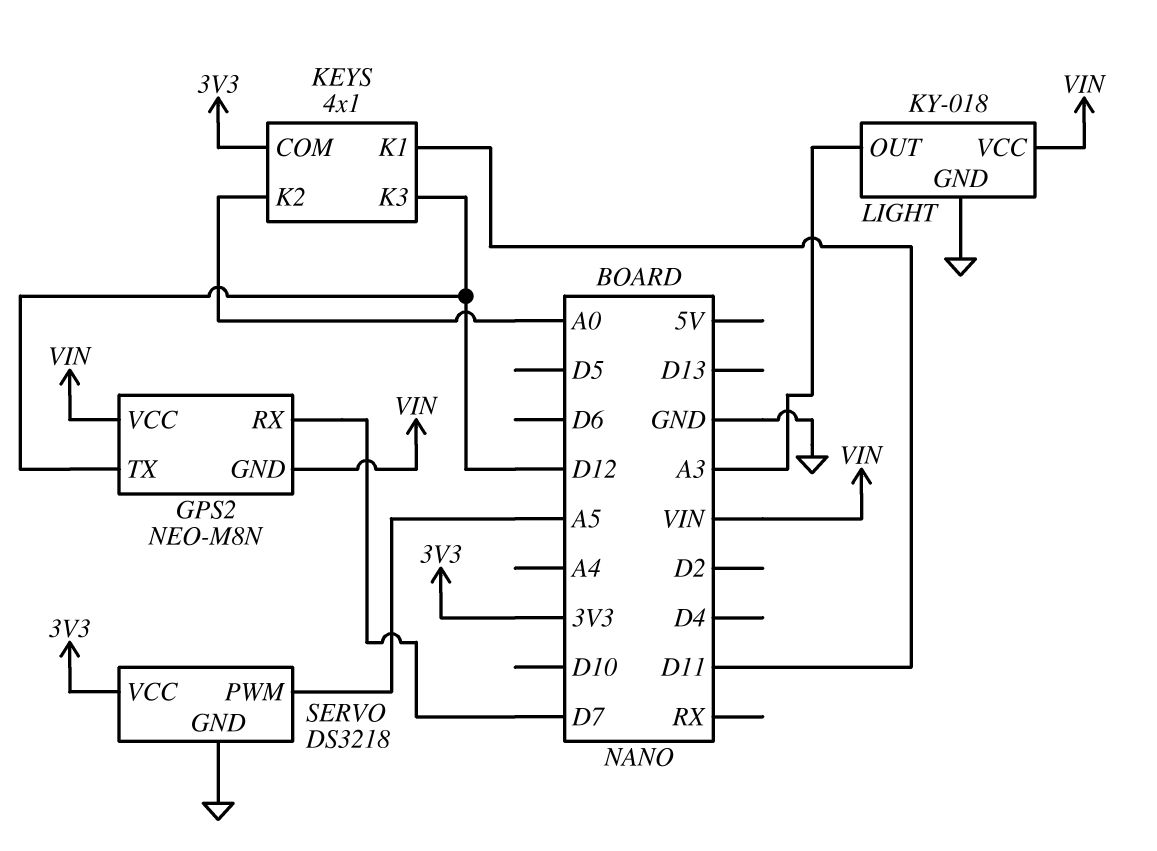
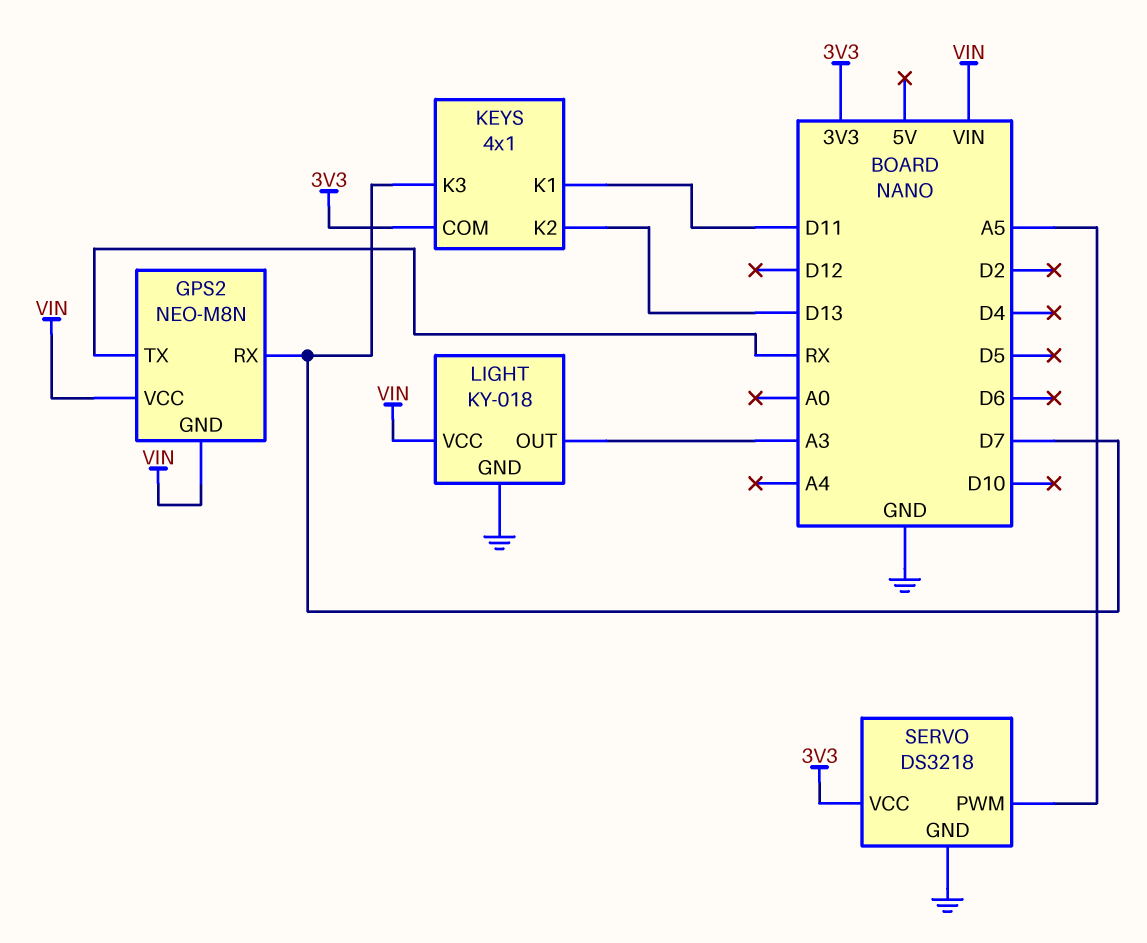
GPS2 pin TX: D12 -> RX
KEYS pin K2: A0 -> D13
KEYS pin K3: D12 -> D7

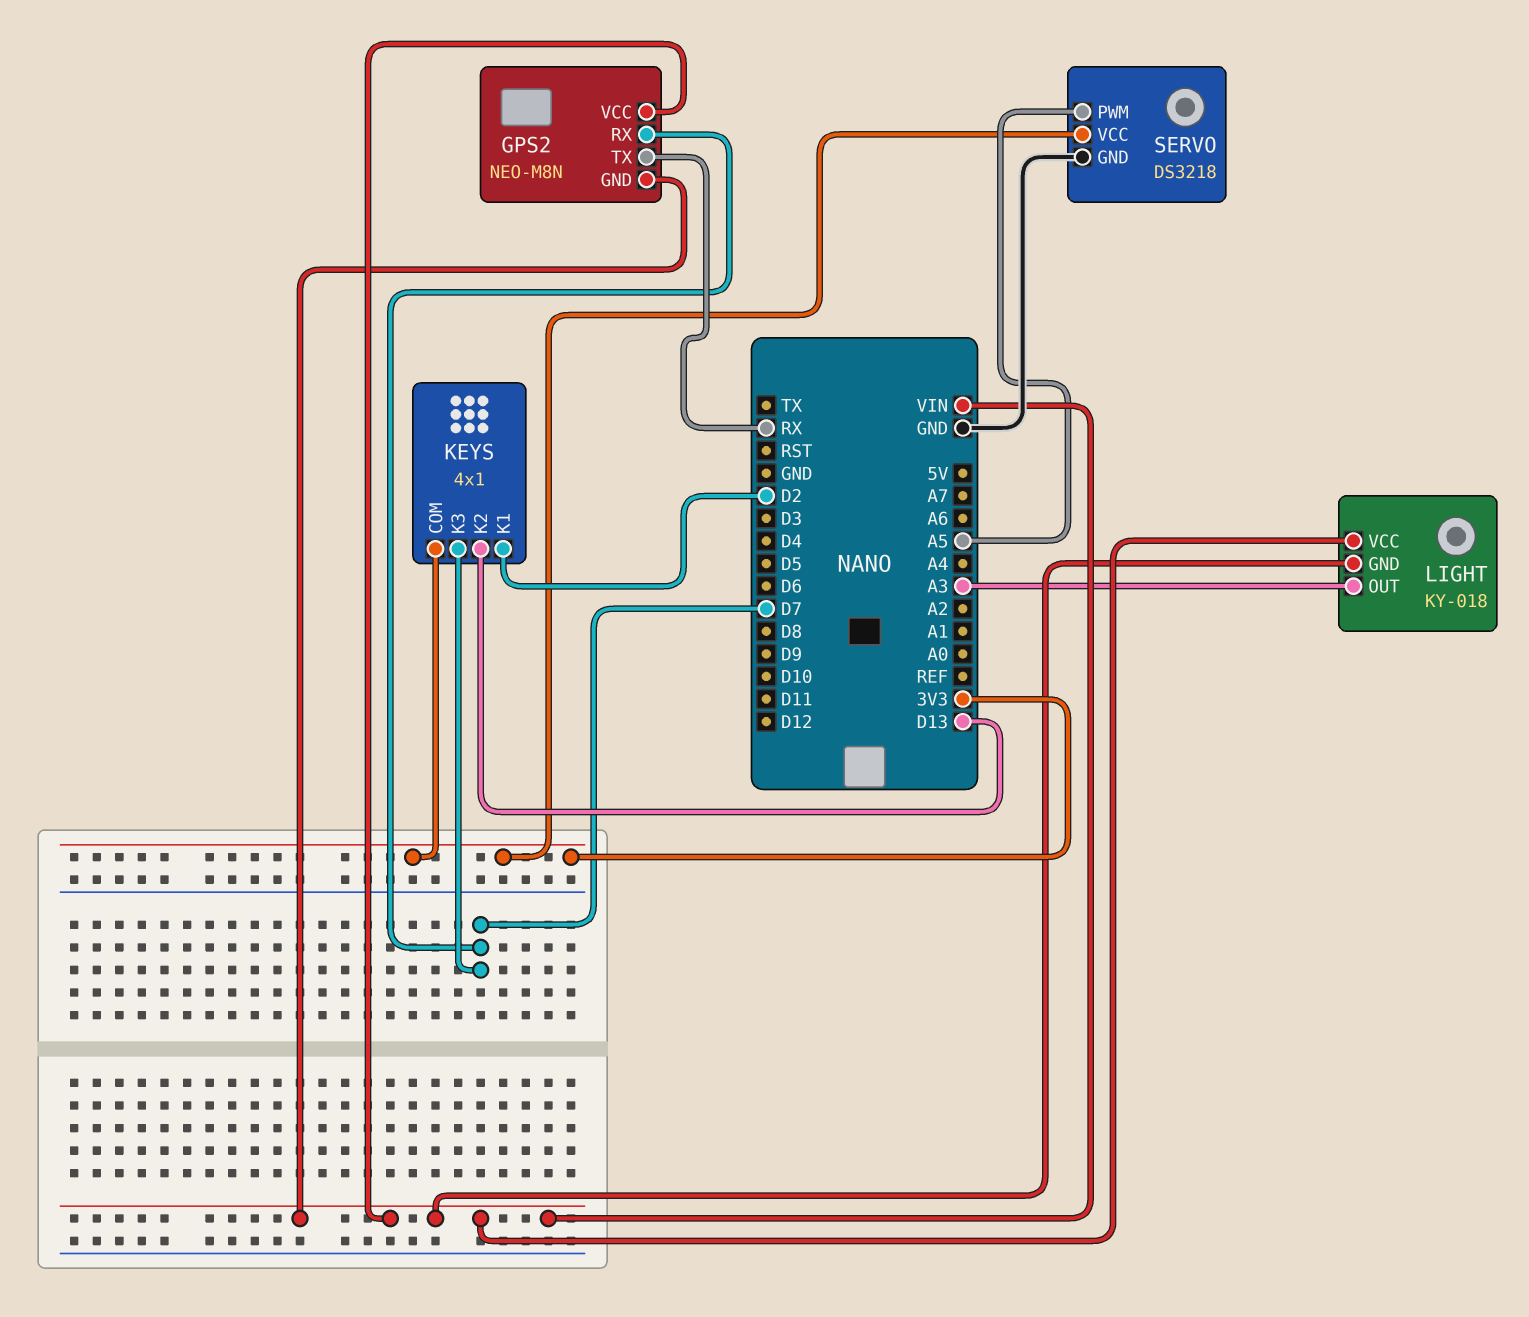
KEYS pin K1: D11 -> D2
LIGHT pin GND: GND -> VIN

